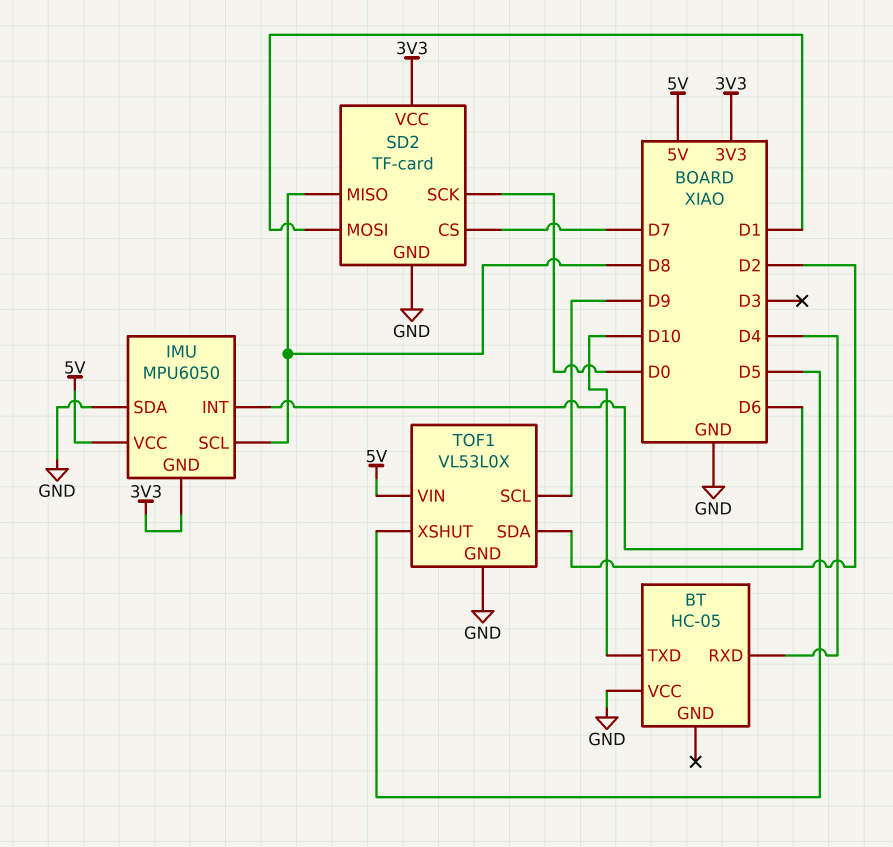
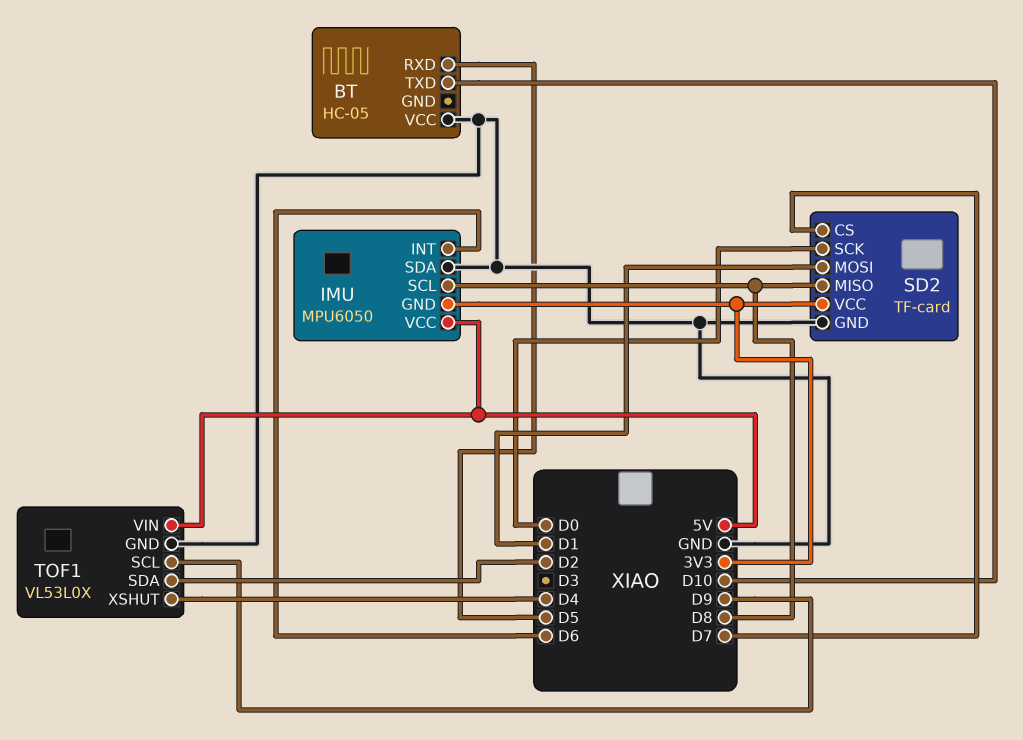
BT pin RXD: D4 -> D5
TOF1 pin XSHUT: D5 -> D4

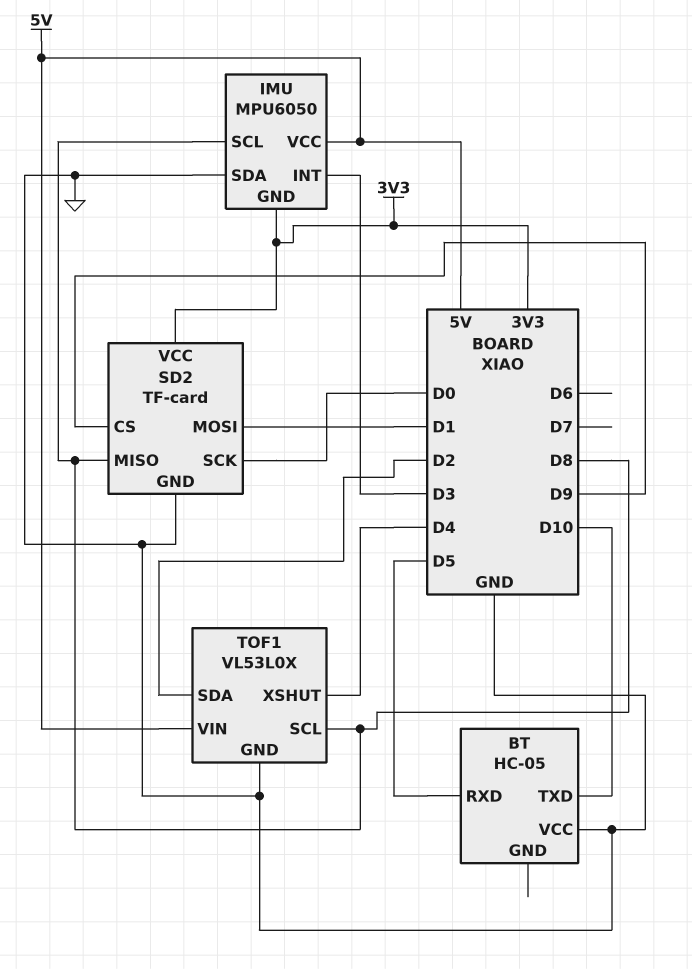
IMU pin INT: D6 -> D3
SD2 pin CS: D7 -> D9
TOF1 pin SCL: D9 -> D8

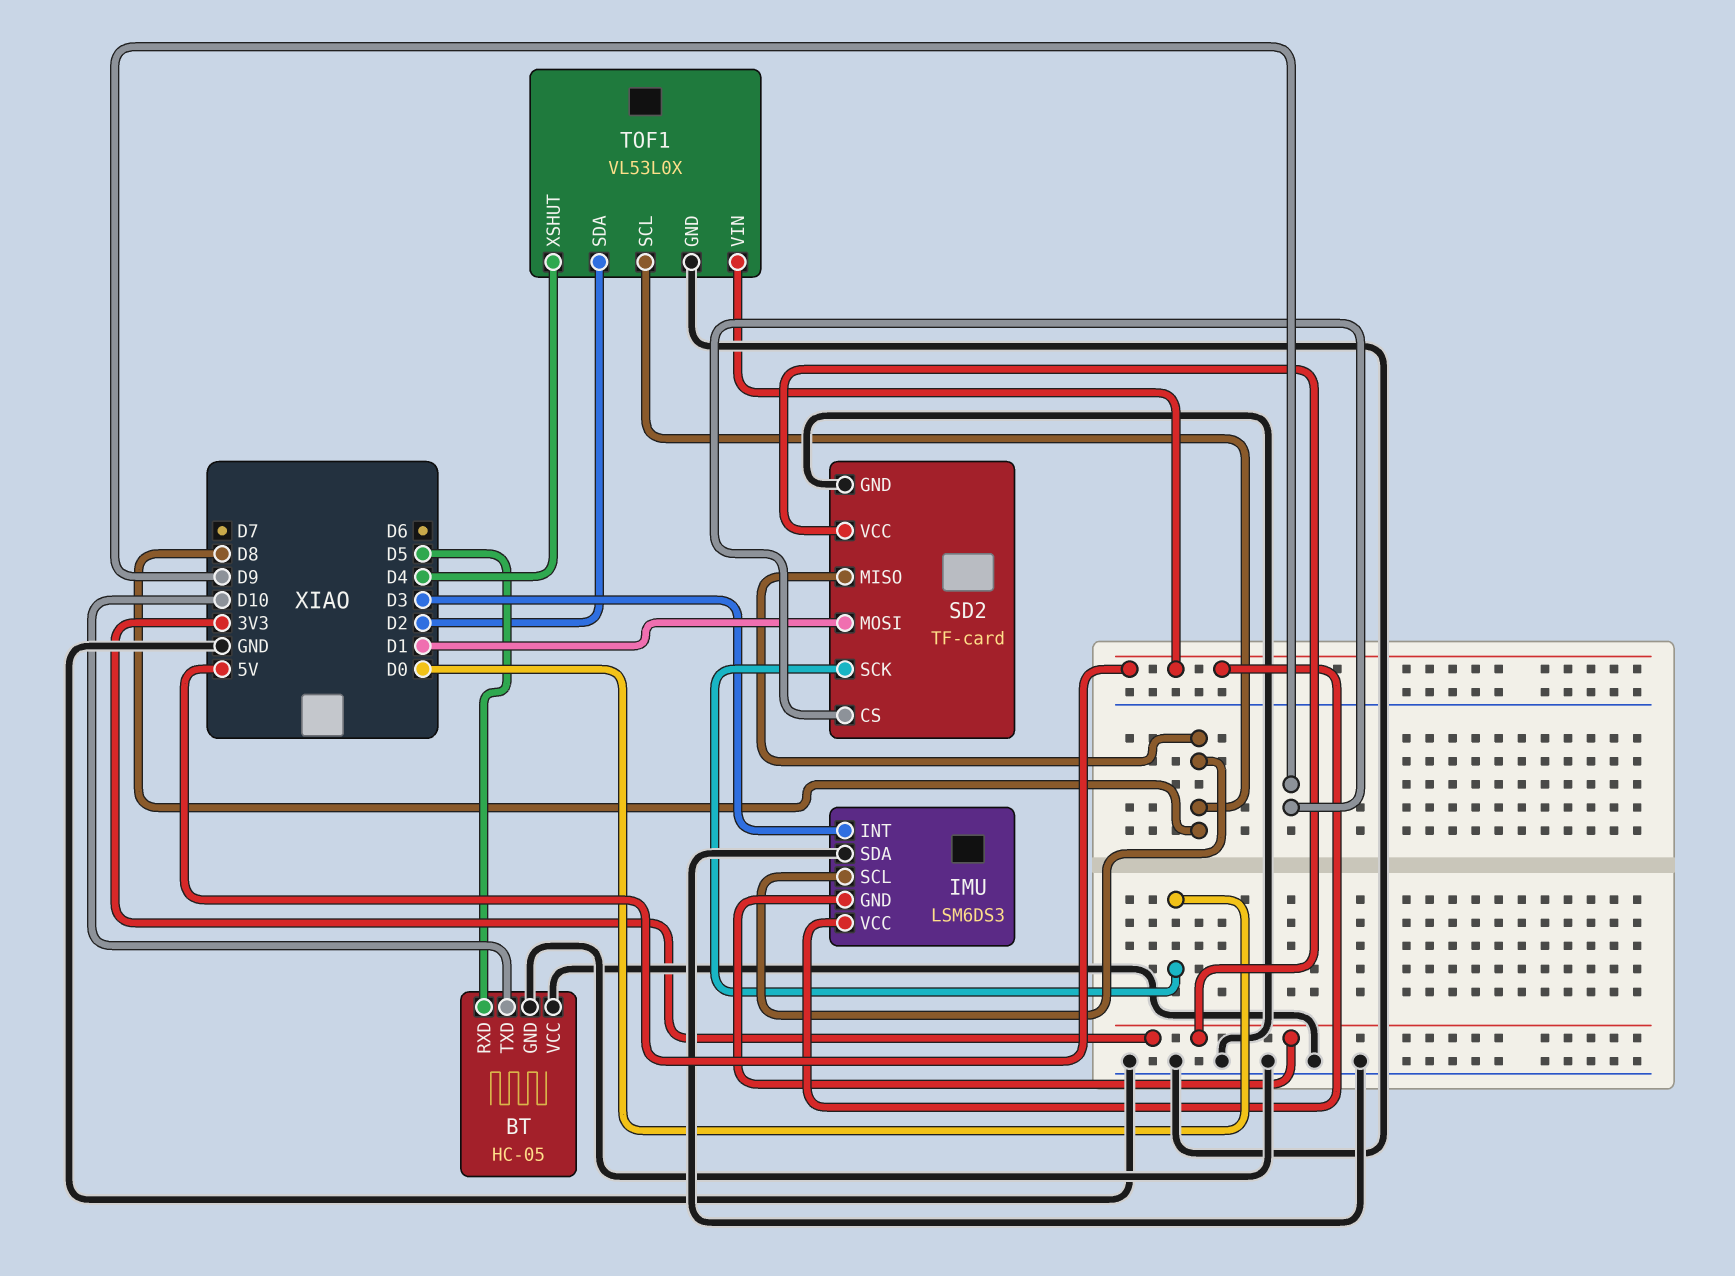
BT pin GND: none -> GND
IMU: MPU6050 -> LSM6DS3

